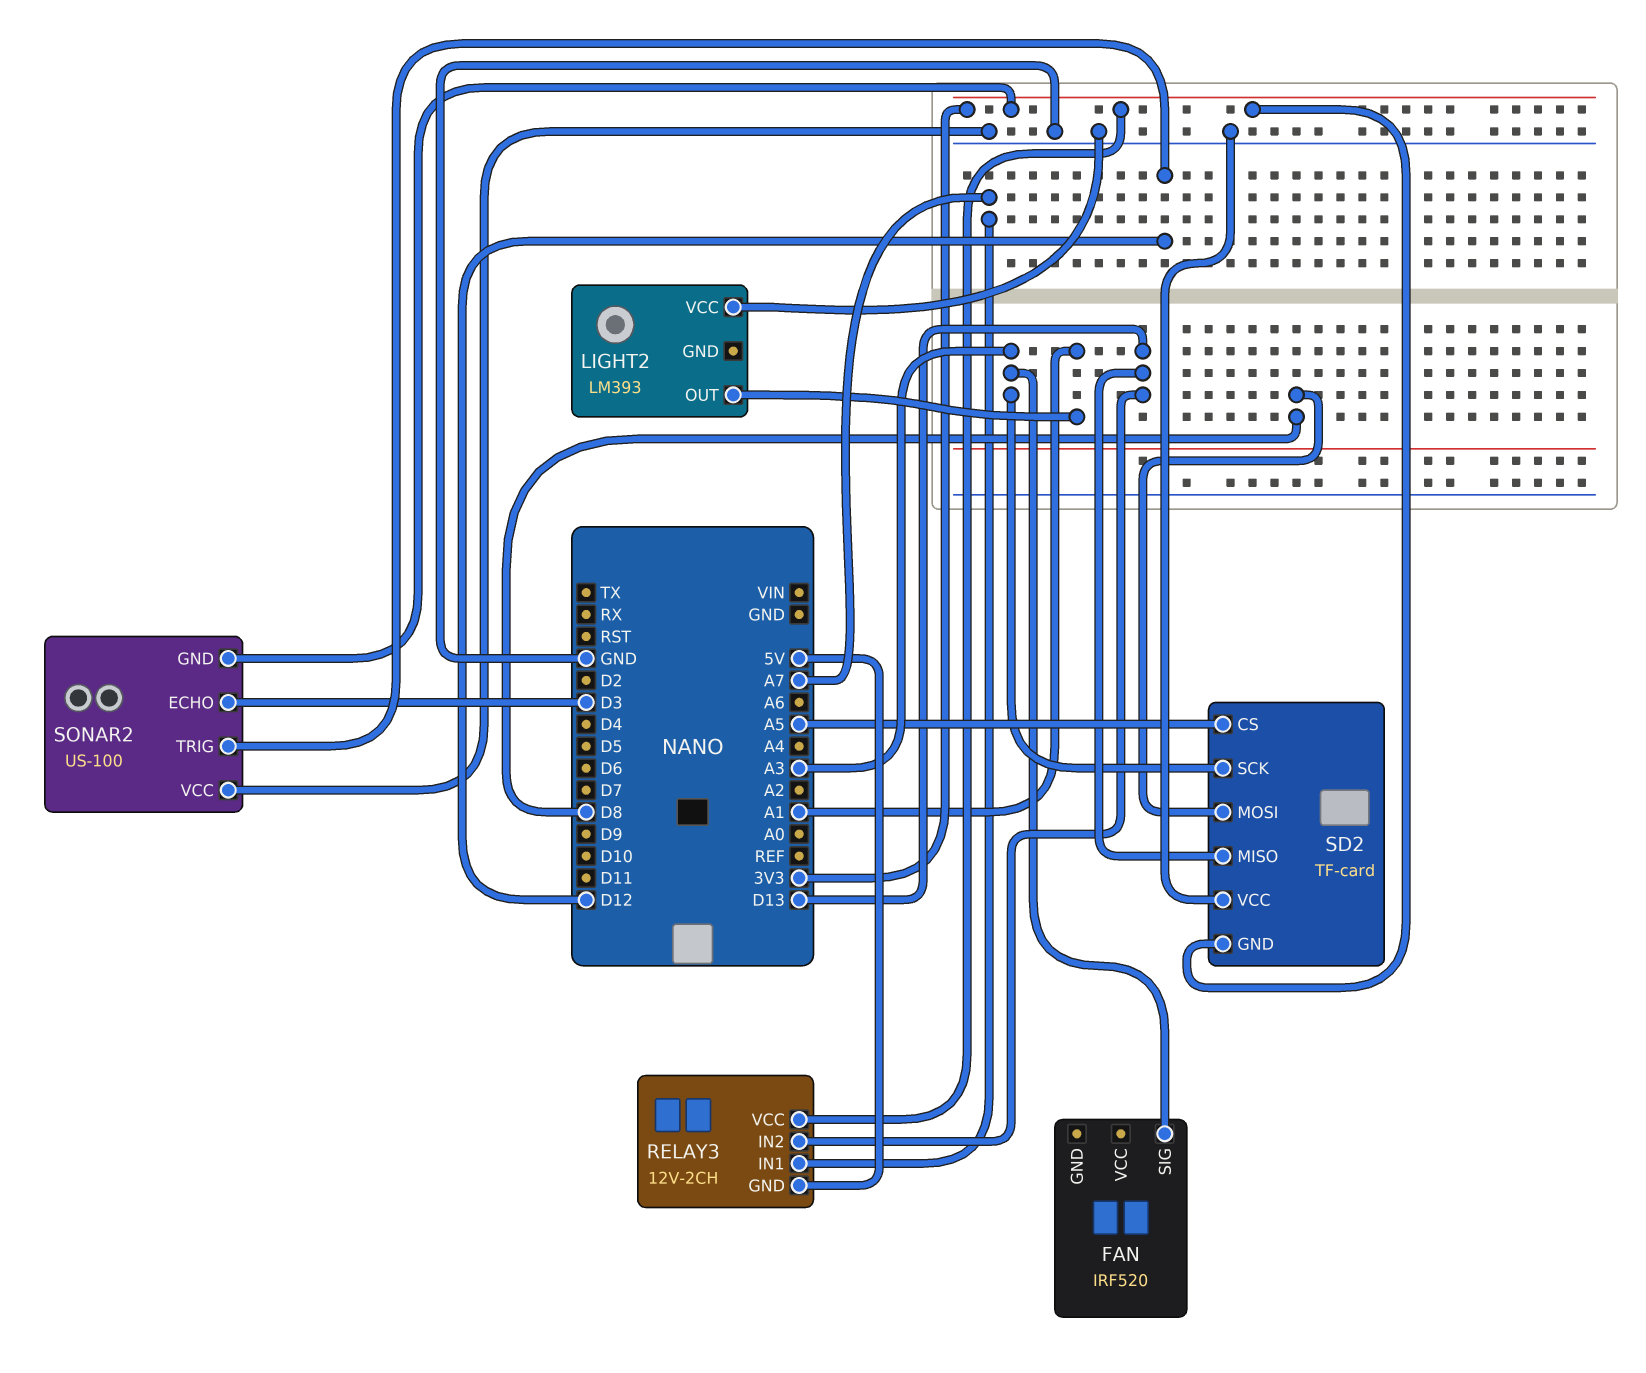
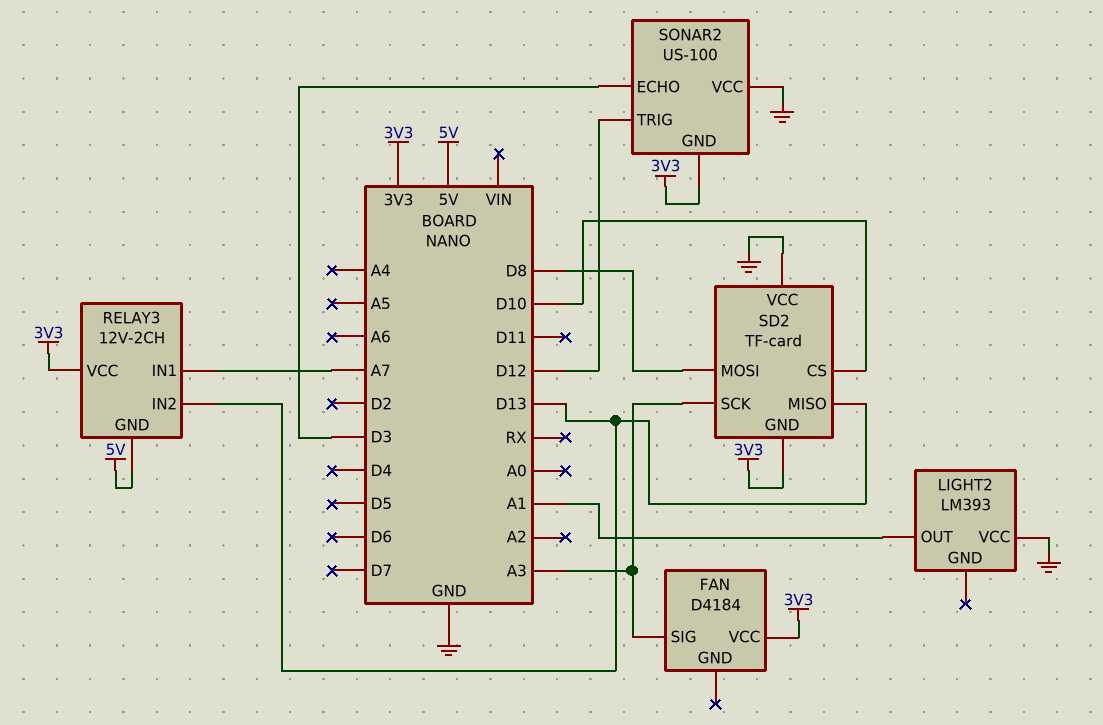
FAN: IRF520 -> D4184
FAN pin VCC: none -> 3V3
SD2 pin CS: A5 -> D10

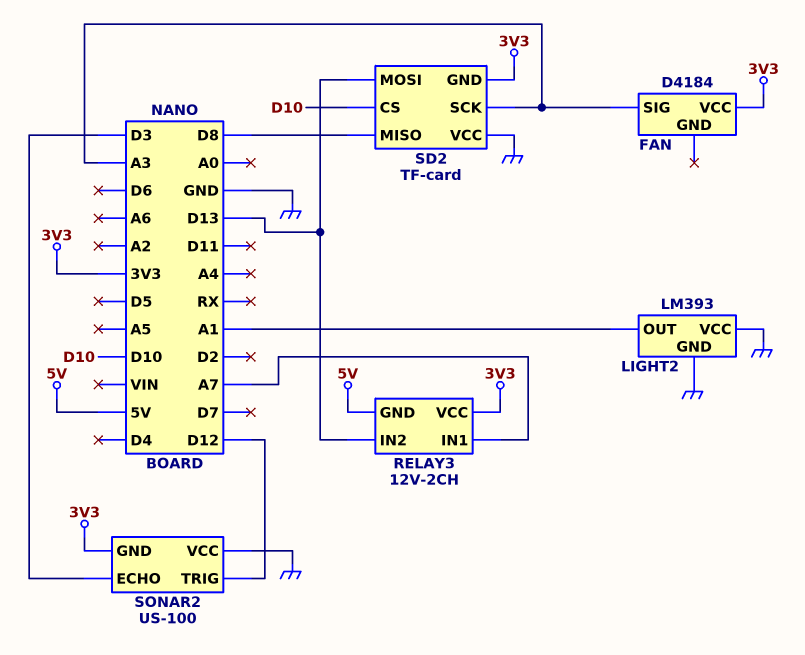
LIGHT2 pin GND: none -> GND
SD2 pin MISO: D13 -> D8
SD2 pin MOSI: D8 -> D13

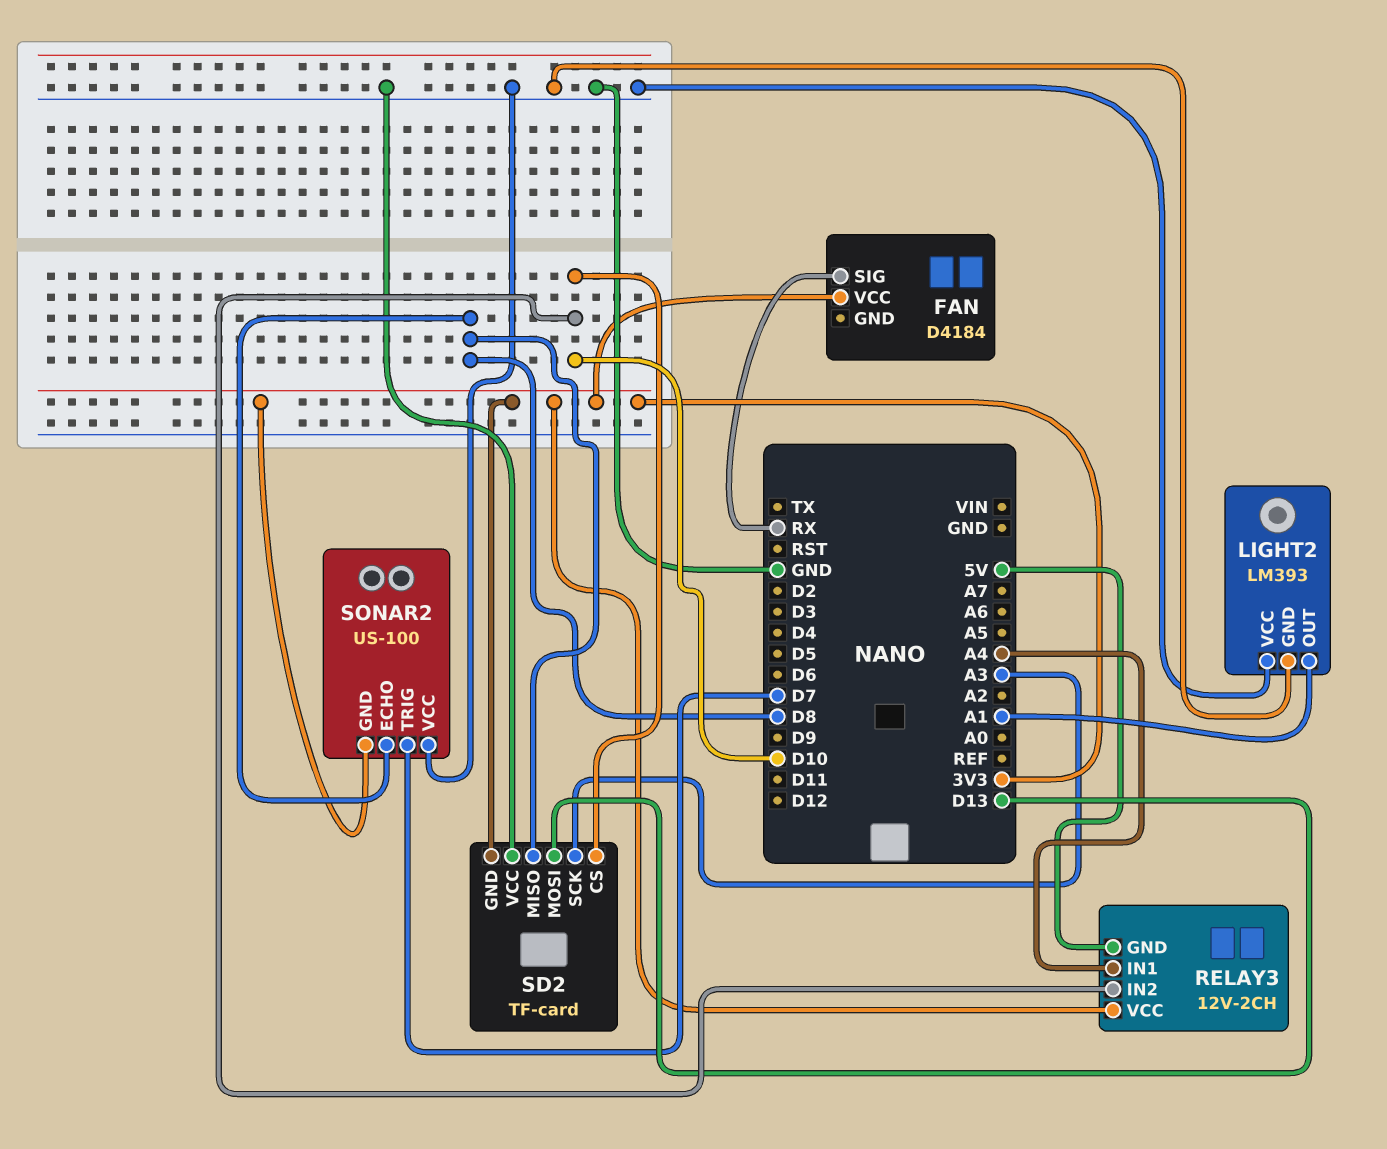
FAN pin SIG: A3 -> RX
RELAY3 pin IN1: A7 -> A4
RELAY3 pin IN2: D13 -> D10
SONAR2 pin ECHO: D3 -> D8
SONAR2 pin TRIG: D12 -> D7

